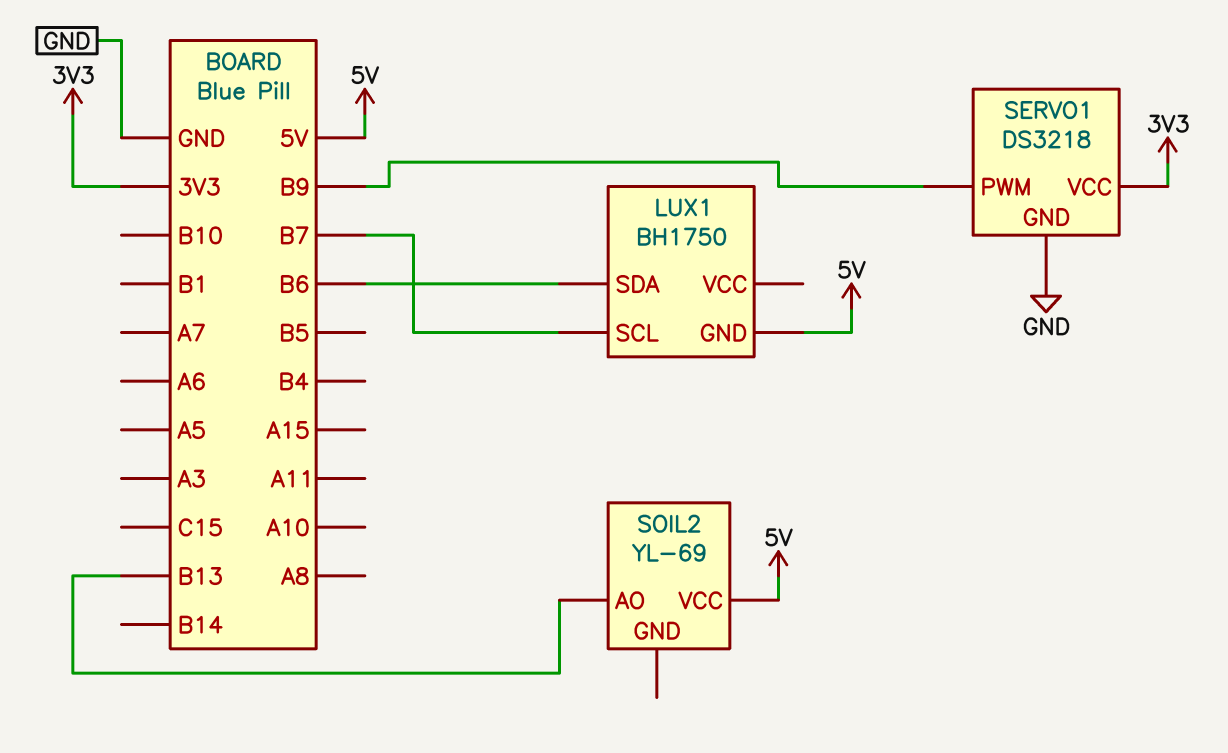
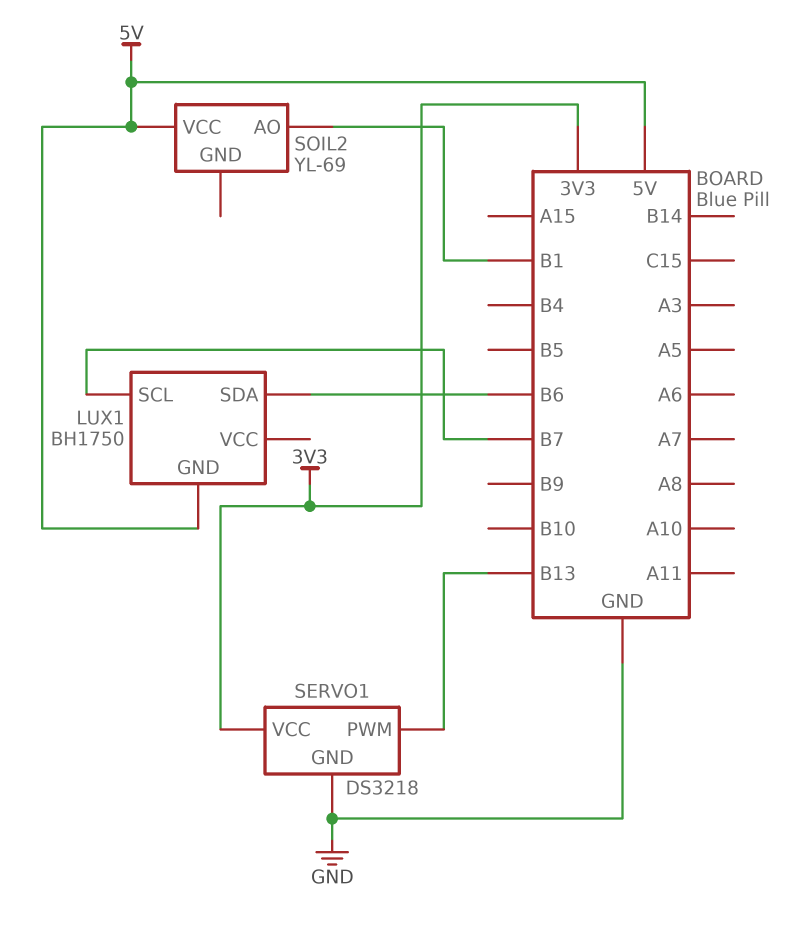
SERVO1 pin PWM: B9 -> B13
SOIL2 pin AO: B13 -> B1

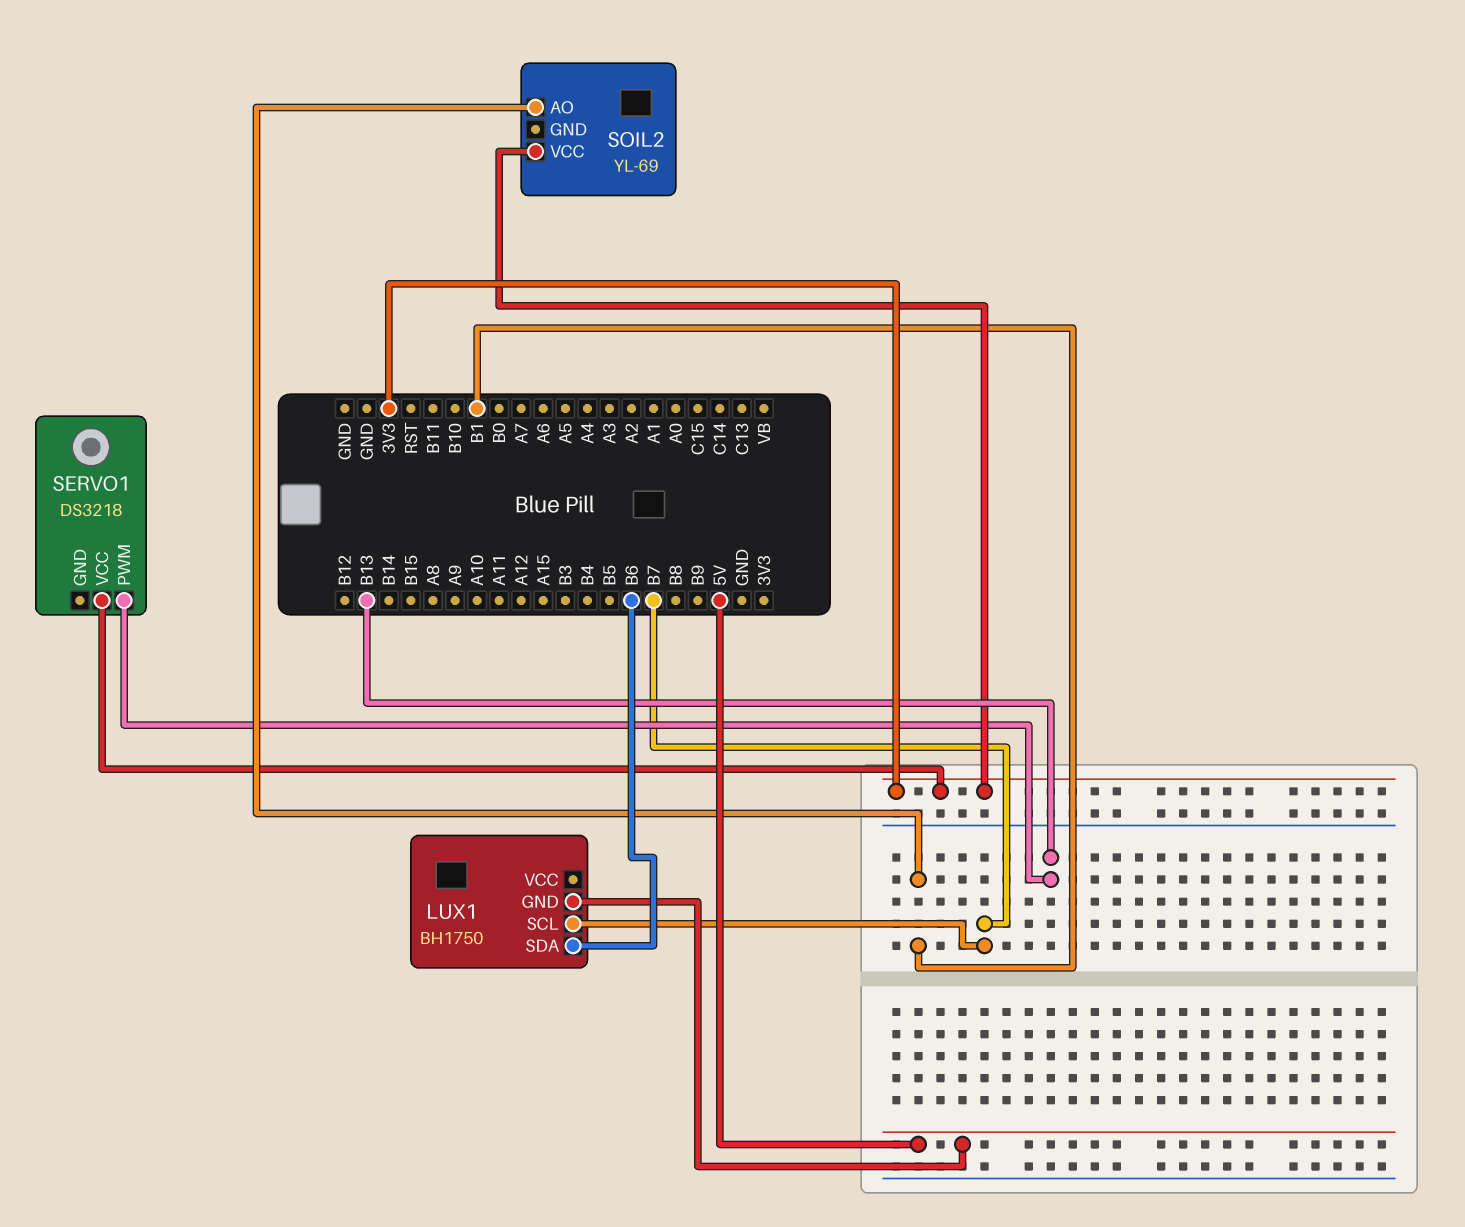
SERVO1 pin GND: GND -> none
SOIL2 pin VCC: 5V -> 3V3

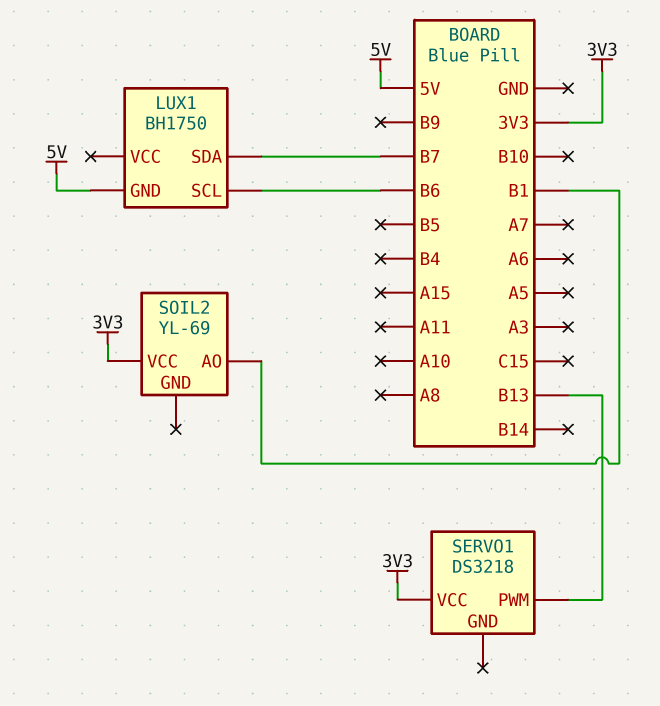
LUX1 pin SCL: B7 -> B6
LUX1 pin SDA: B6 -> B7

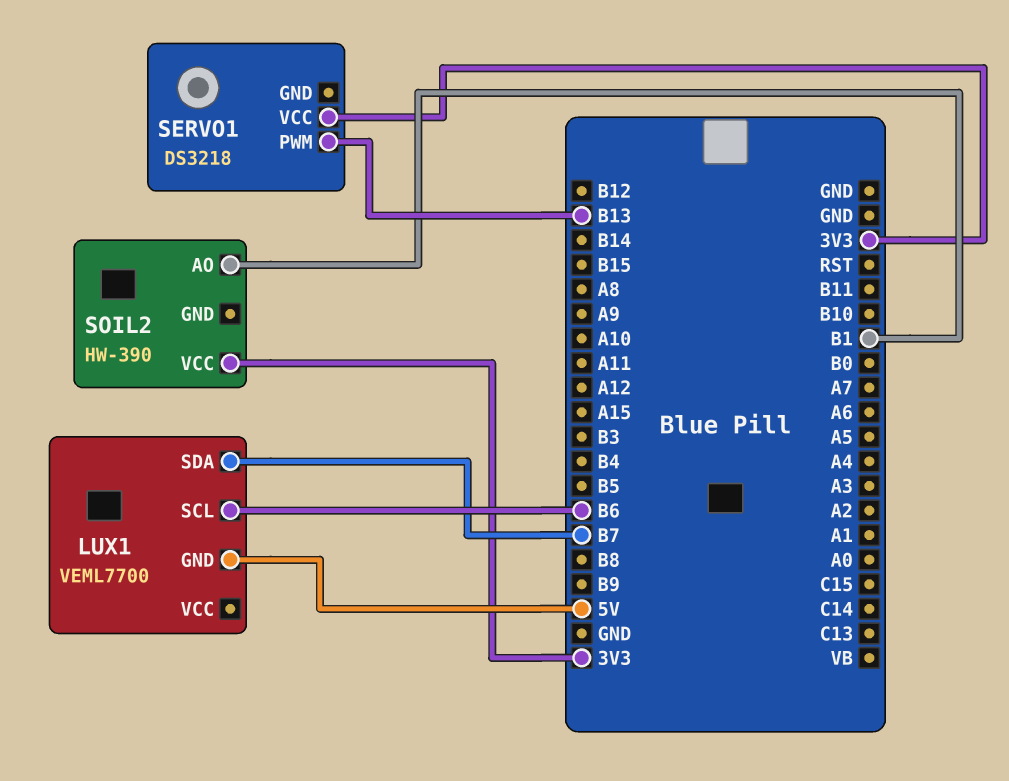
LUX1: BH1750 -> VEML7700
SOIL2: YL-69 -> HW-390

